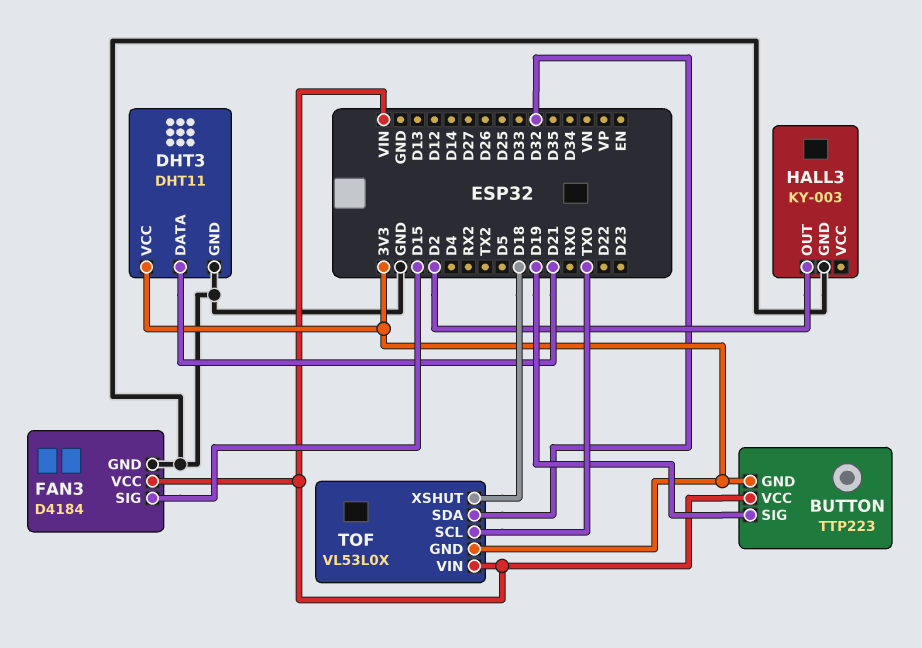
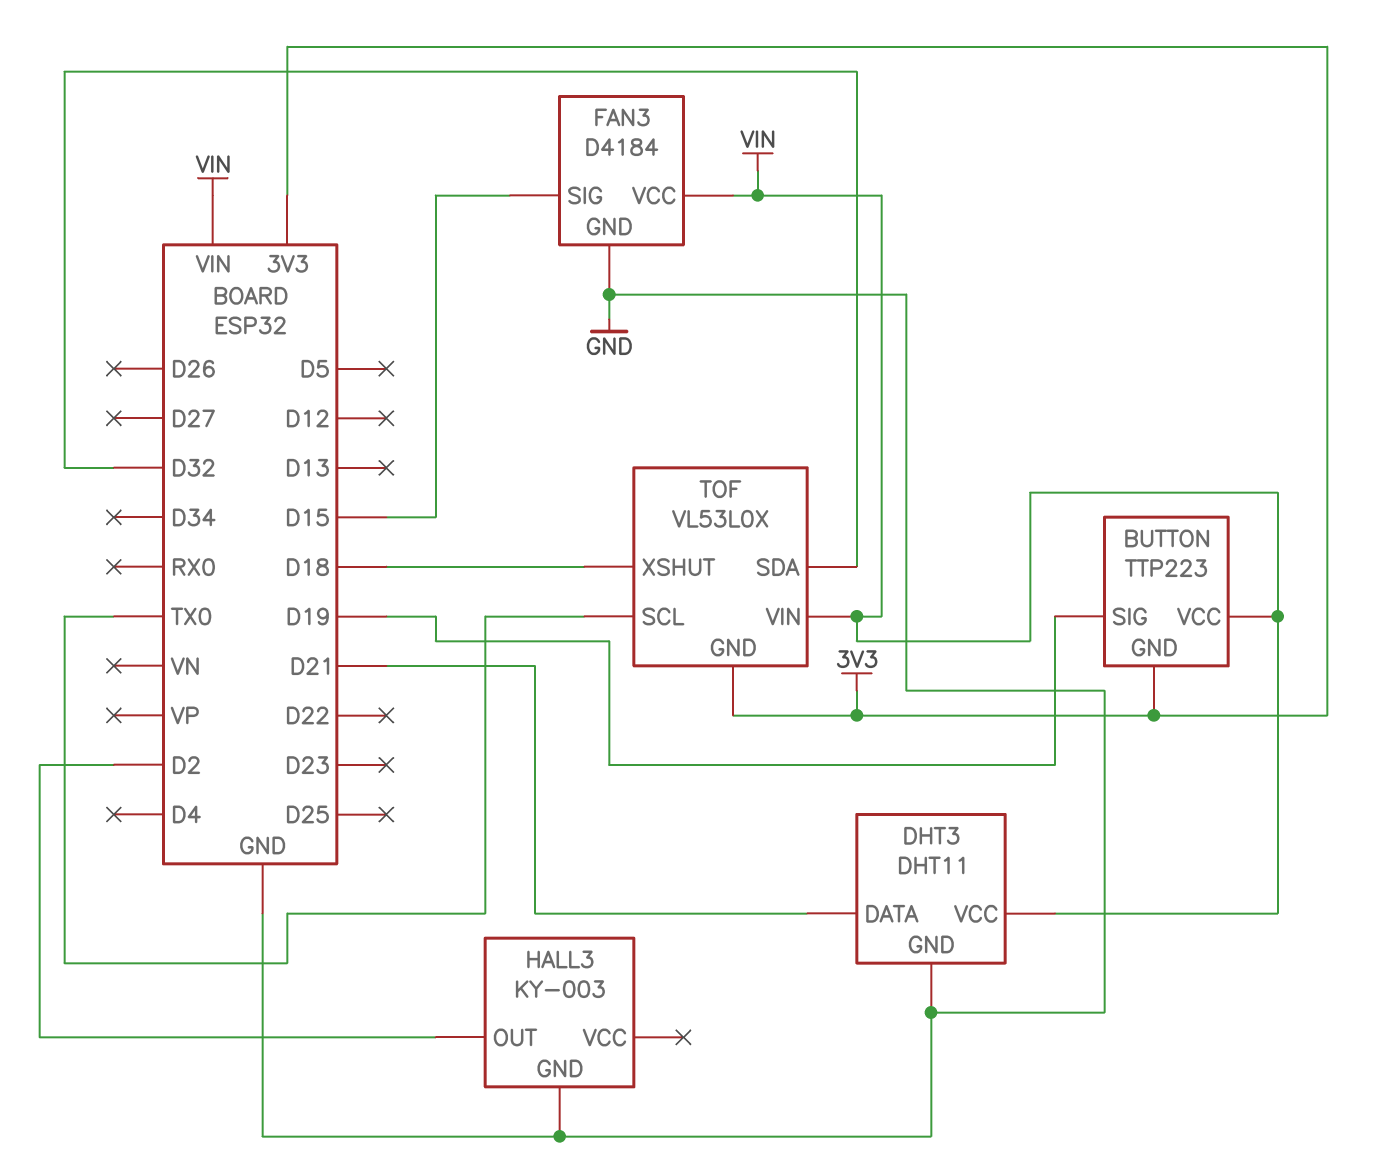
DHT3 pin VCC: 3V3 -> VIN

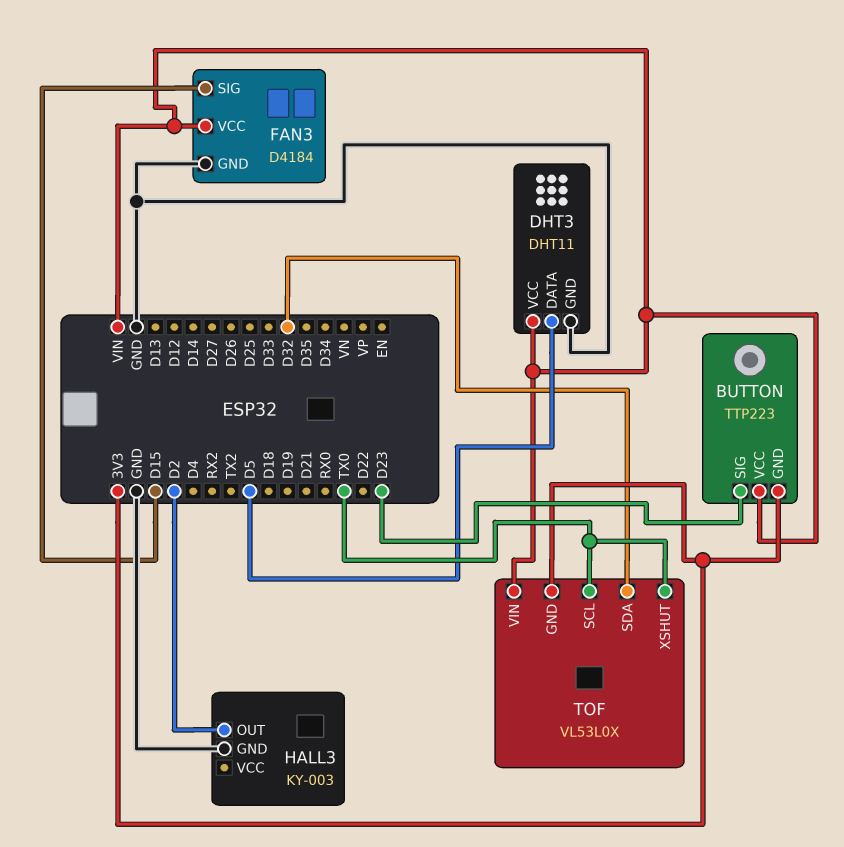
BUTTON pin SIG: D19 -> D23
DHT3 pin DATA: D21 -> D5
TOF pin XSHUT: D18 -> TX0

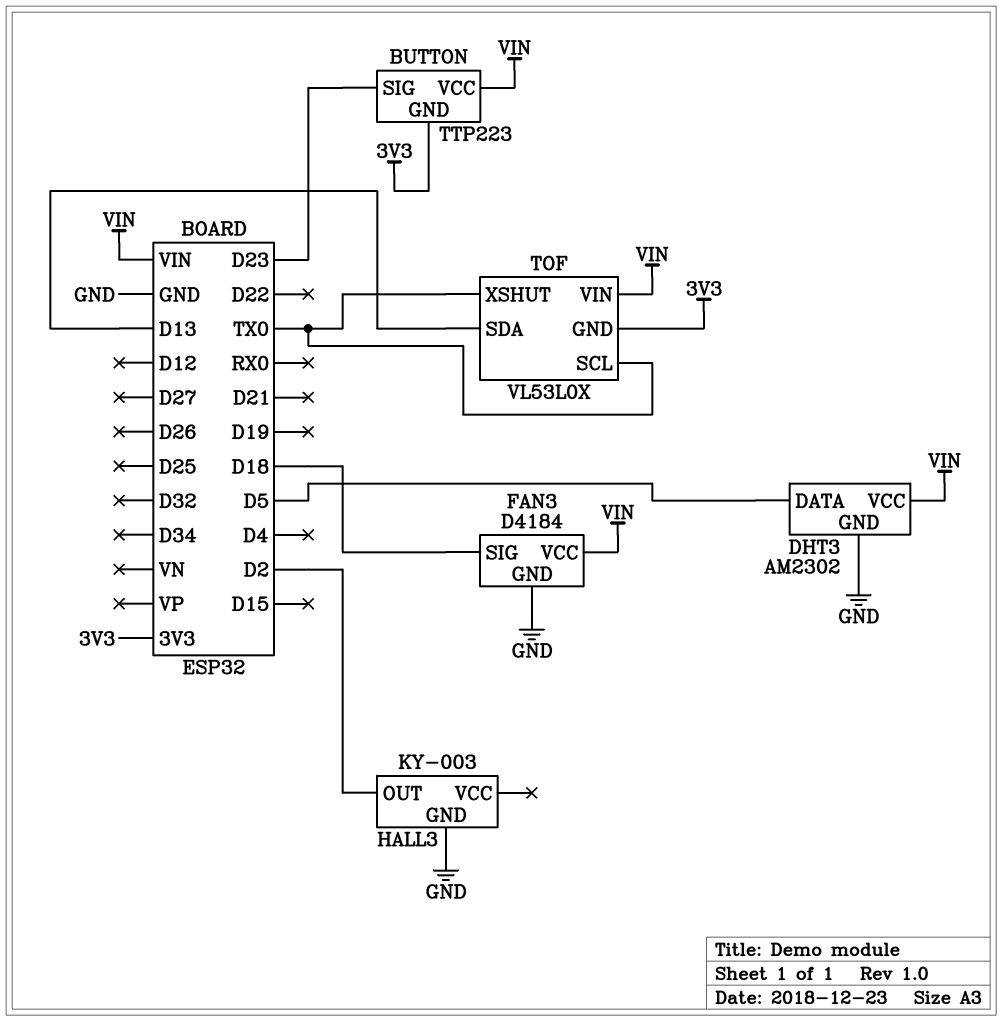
DHT3: DHT11 -> AM2302
FAN3 pin SIG: D15 -> D18
TOF pin SDA: D32 -> D13

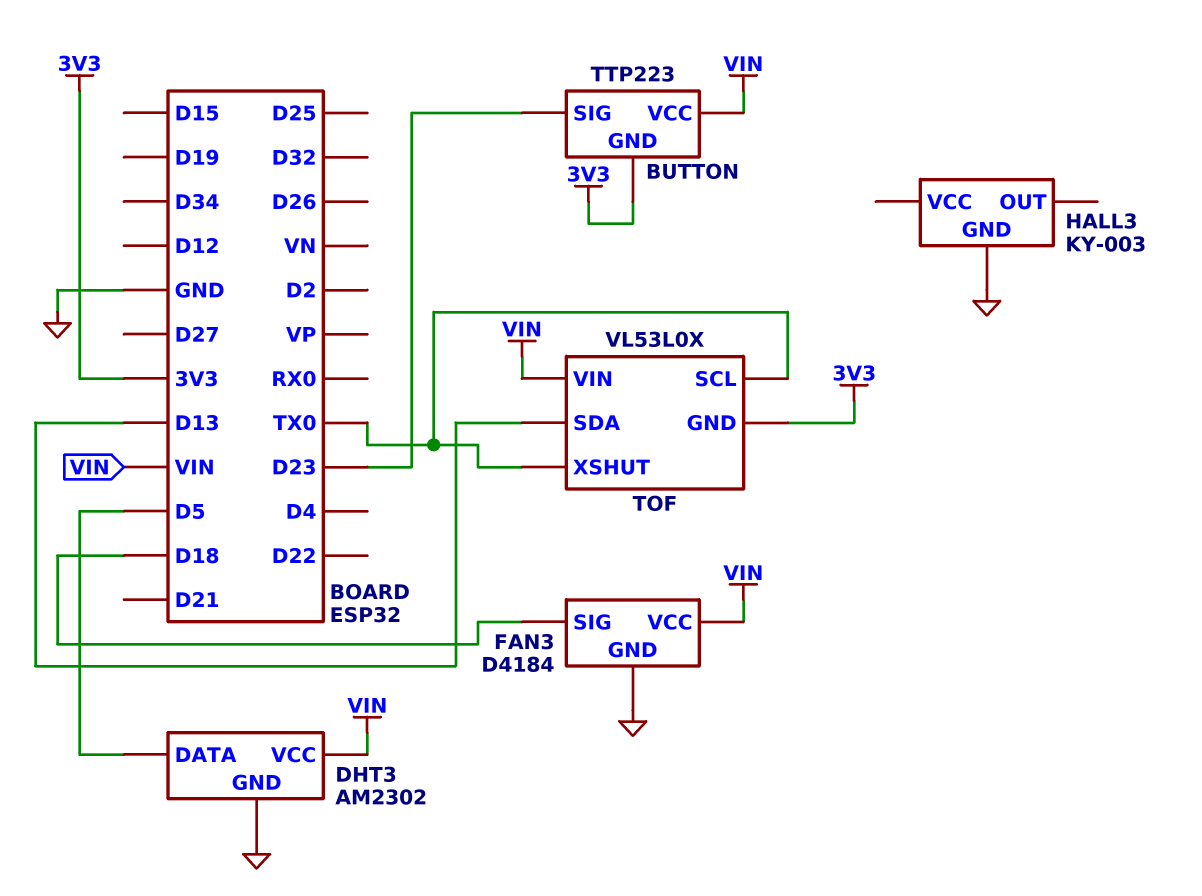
HALL3 pin OUT: D2 -> none

